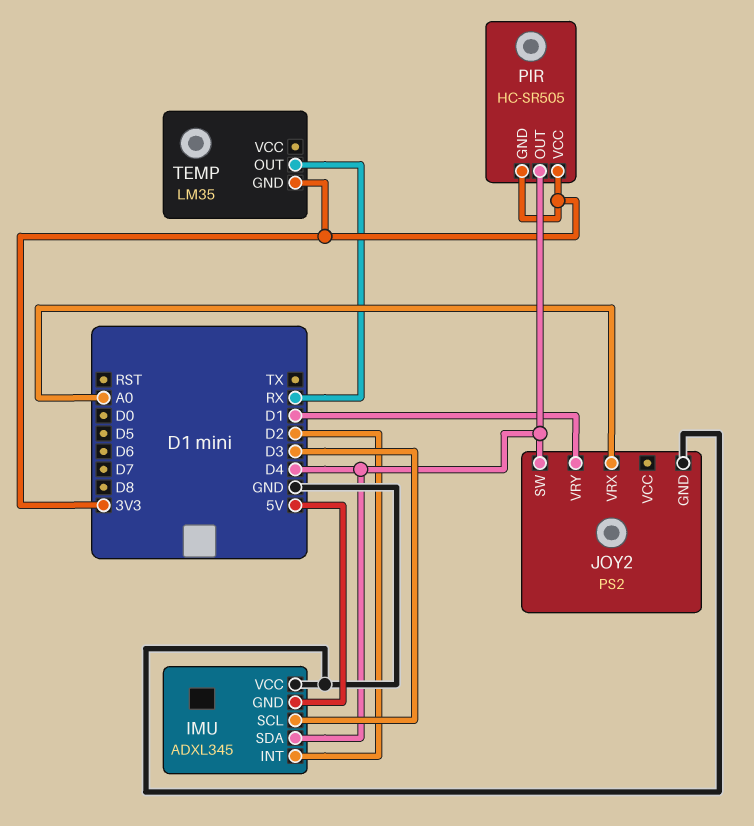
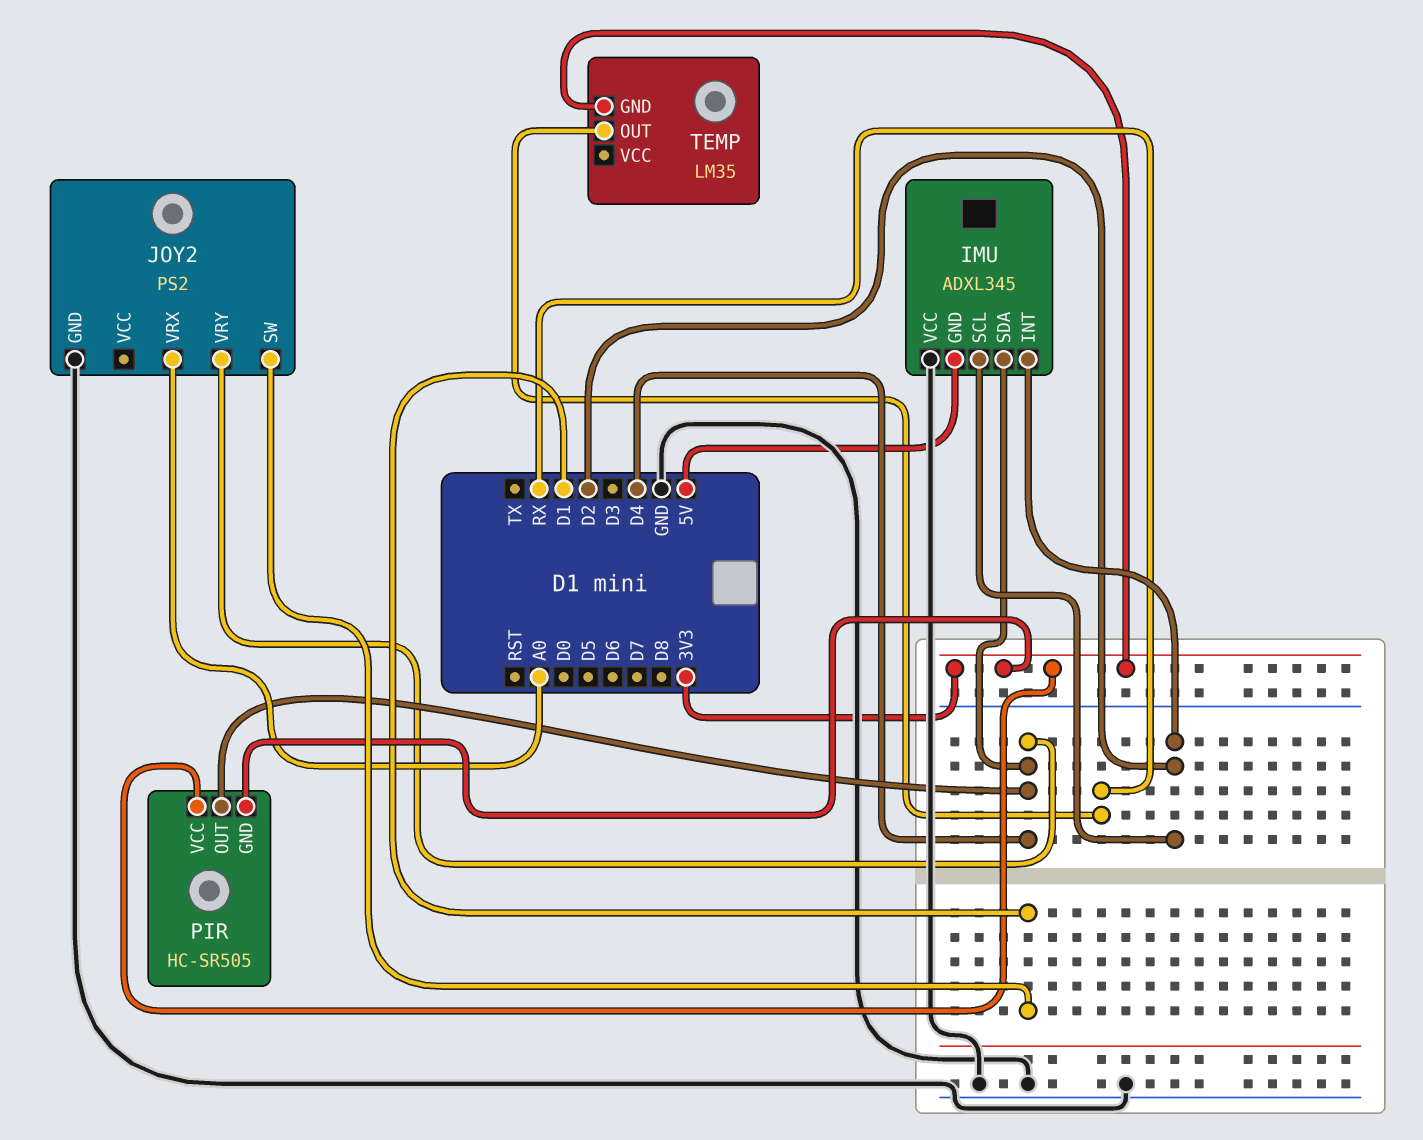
IMU pin SCL: D3 -> D2
JOY2 pin SW: D4 -> D1
JOY2 pin VRY: D1 -> D4

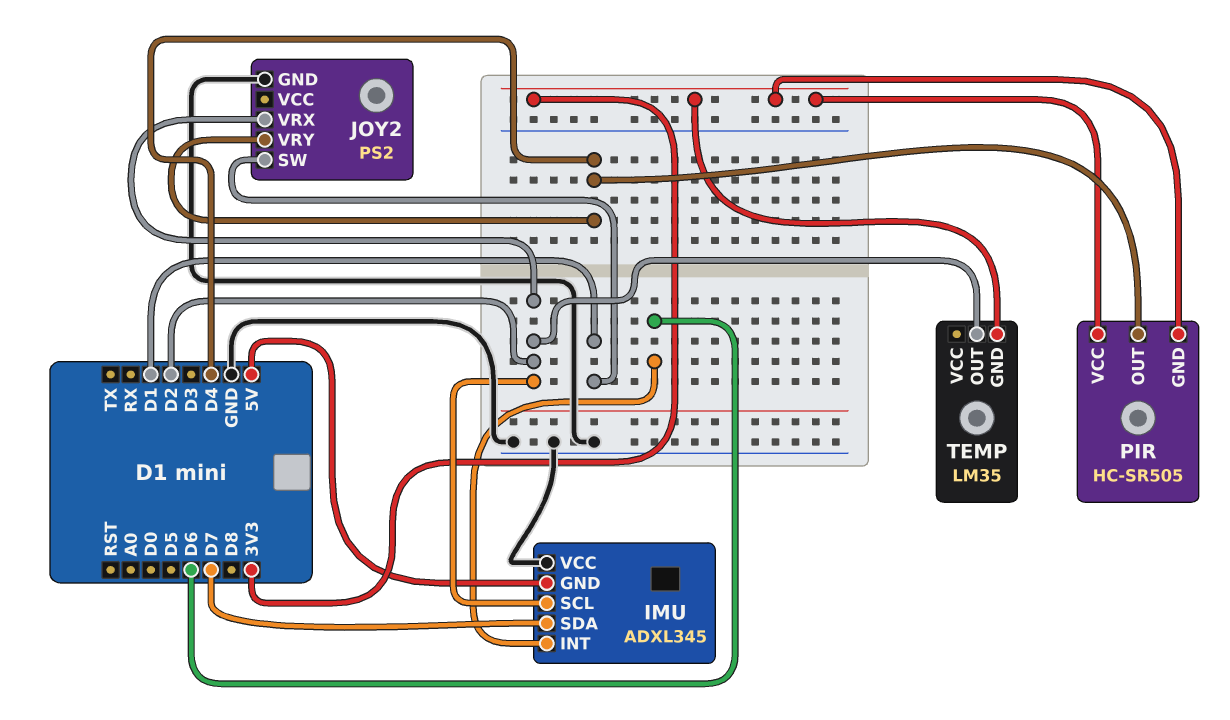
IMU pin INT: D2 -> D6
IMU pin SDA: D4 -> D7
JOY2 pin VRX: A0 -> D2
TEMP pin OUT: RX -> D2

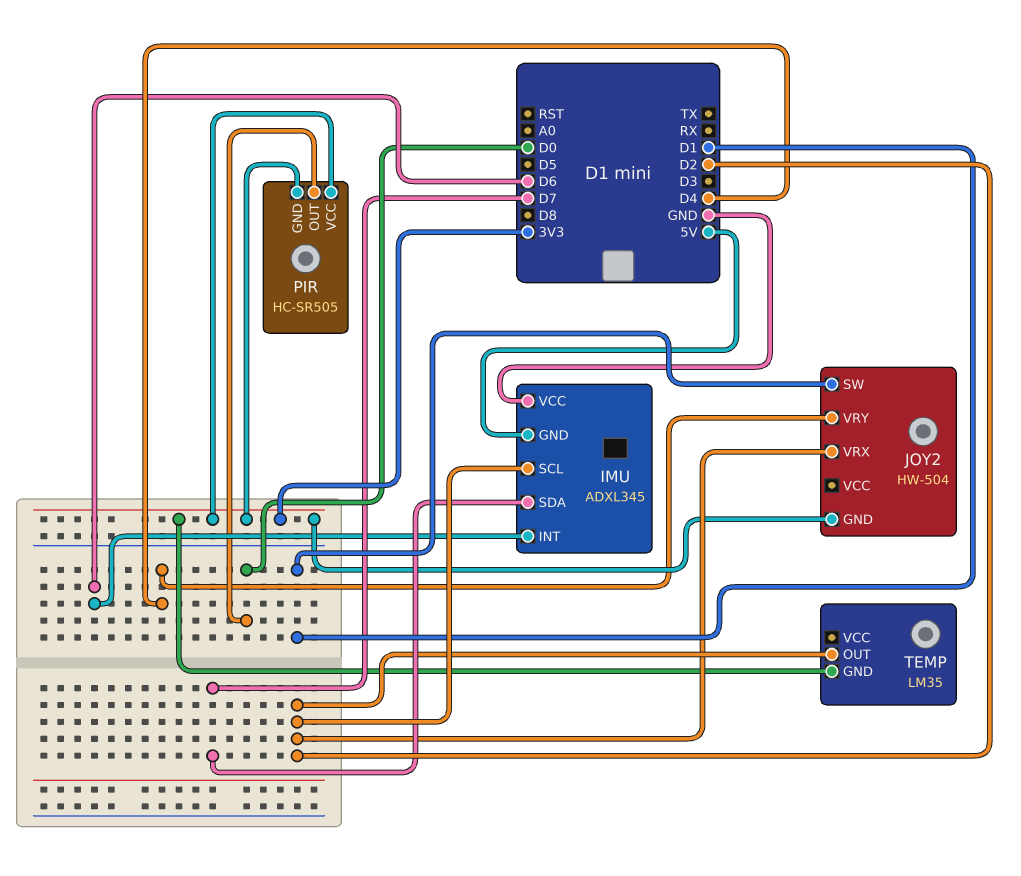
JOY2: PS2 -> HW-504
JOY2 pin GND: GND -> 3V3
PIR pin OUT: D4 -> D0

